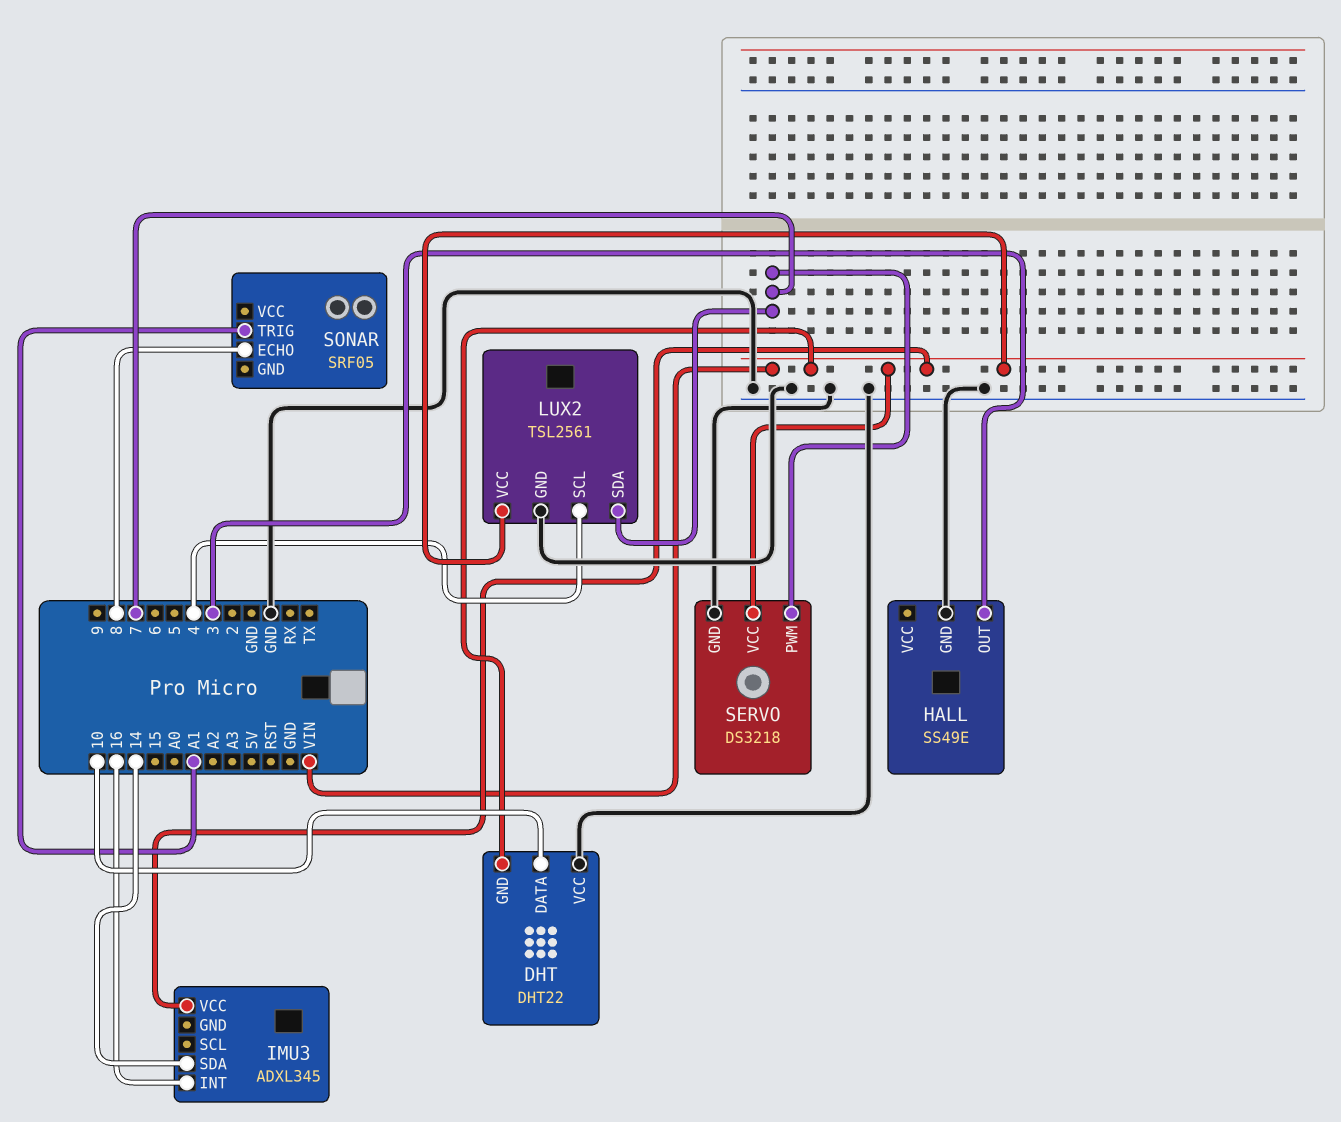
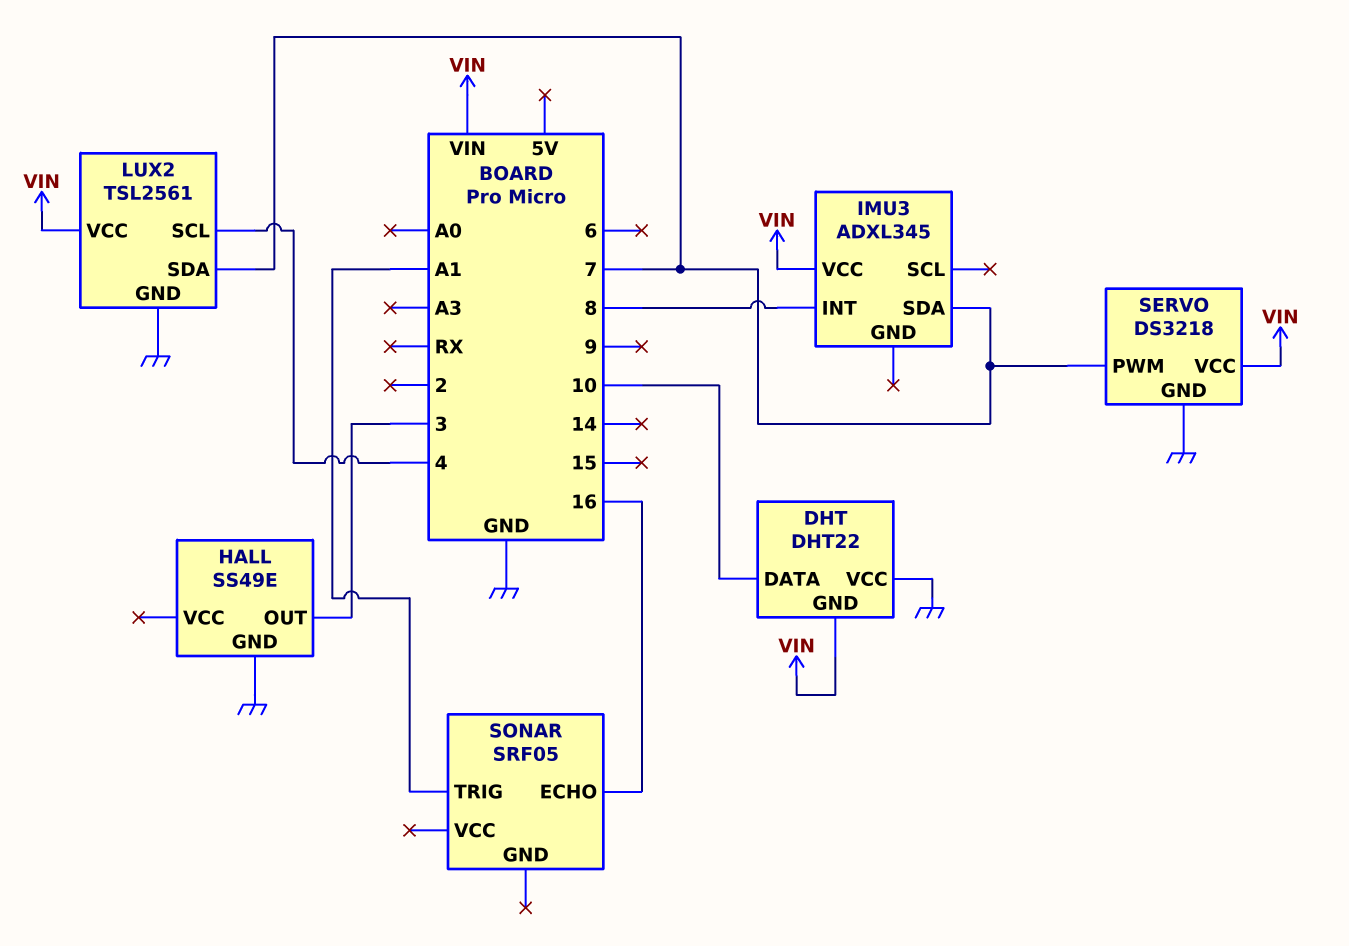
IMU3 pin INT: 16 -> 8
IMU3 pin SDA: 14 -> 7
SONAR pin ECHO: 8 -> 16

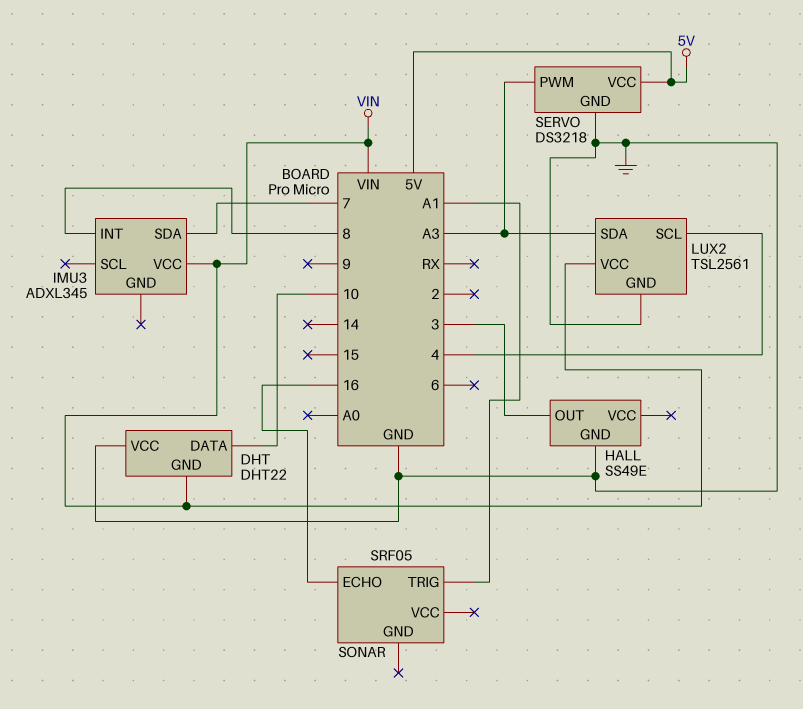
LUX2 pin SDA: 7 -> A3
SERVO pin PWM: 7 -> A3
SERVO pin VCC: VIN -> 5V

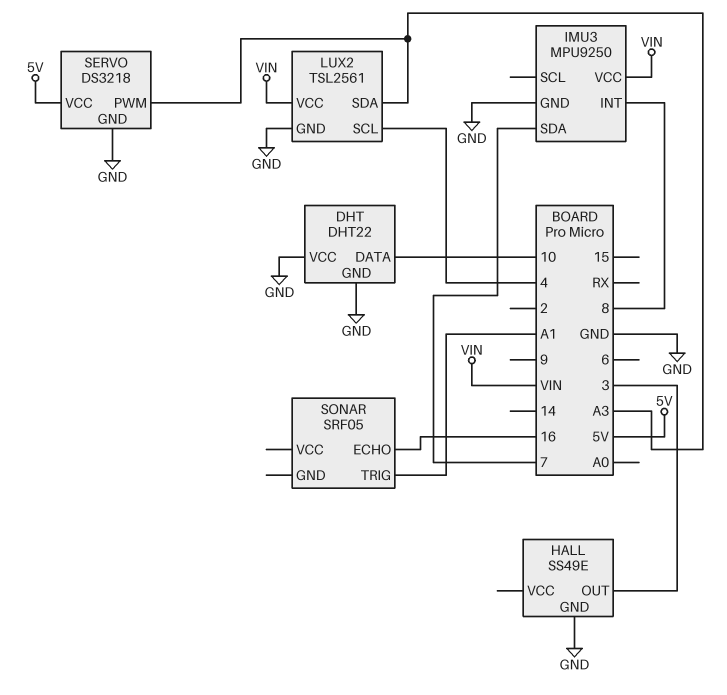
DHT pin GND: VIN -> GND
IMU3: ADXL345 -> MPU9250
IMU3 pin GND: none -> GND

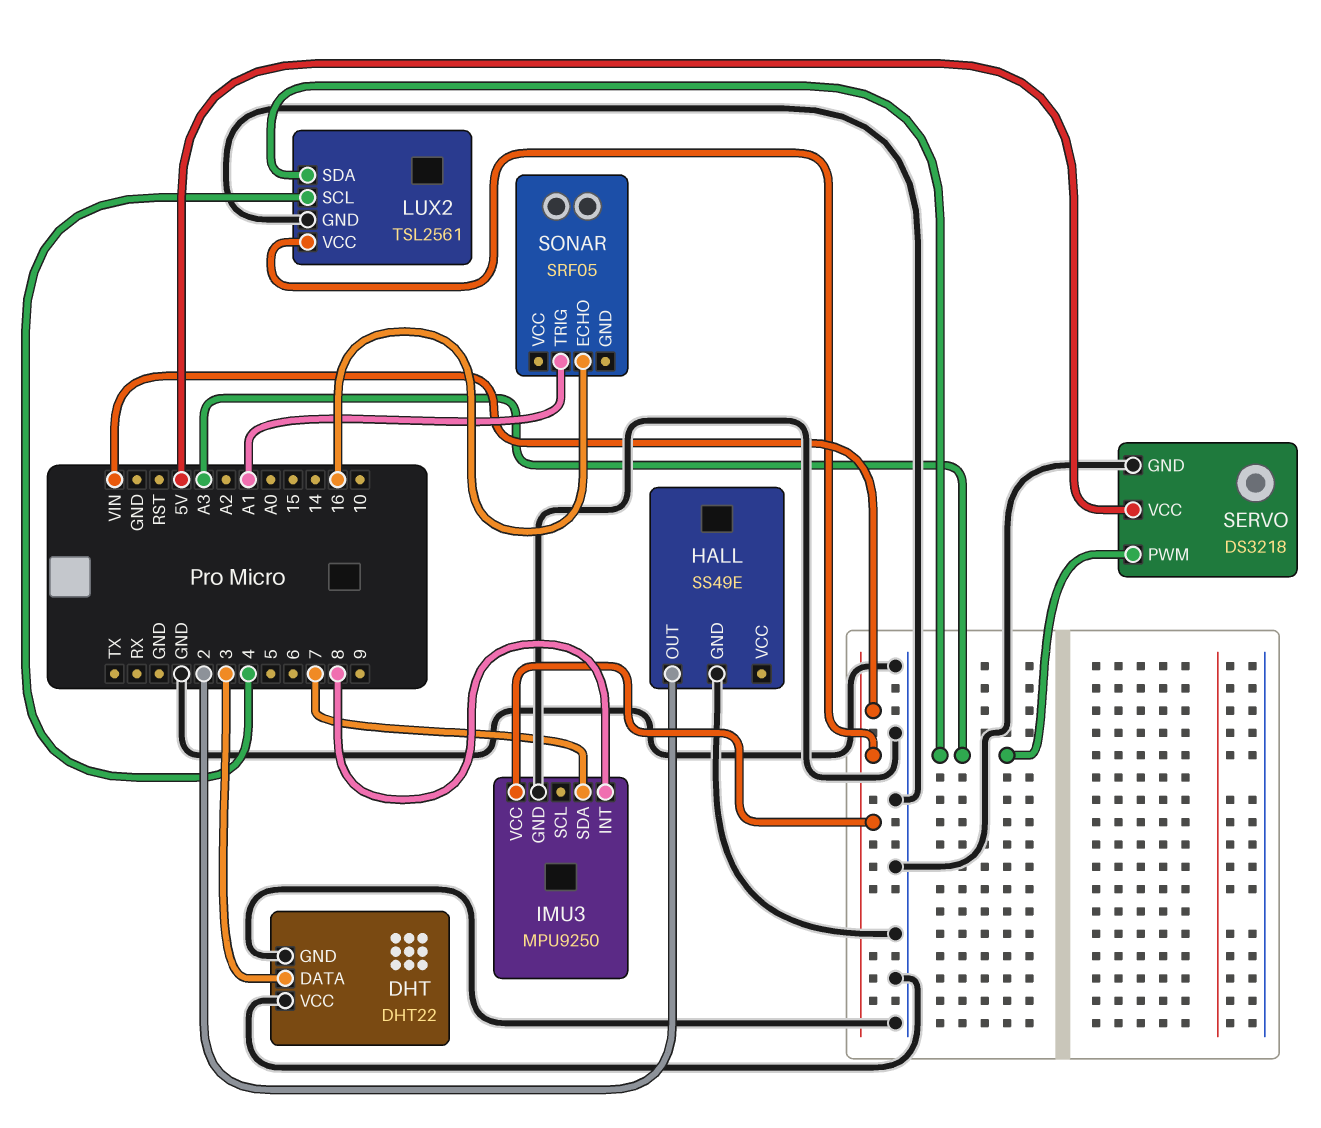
DHT pin DATA: 10 -> 3
HALL pin OUT: 3 -> 2

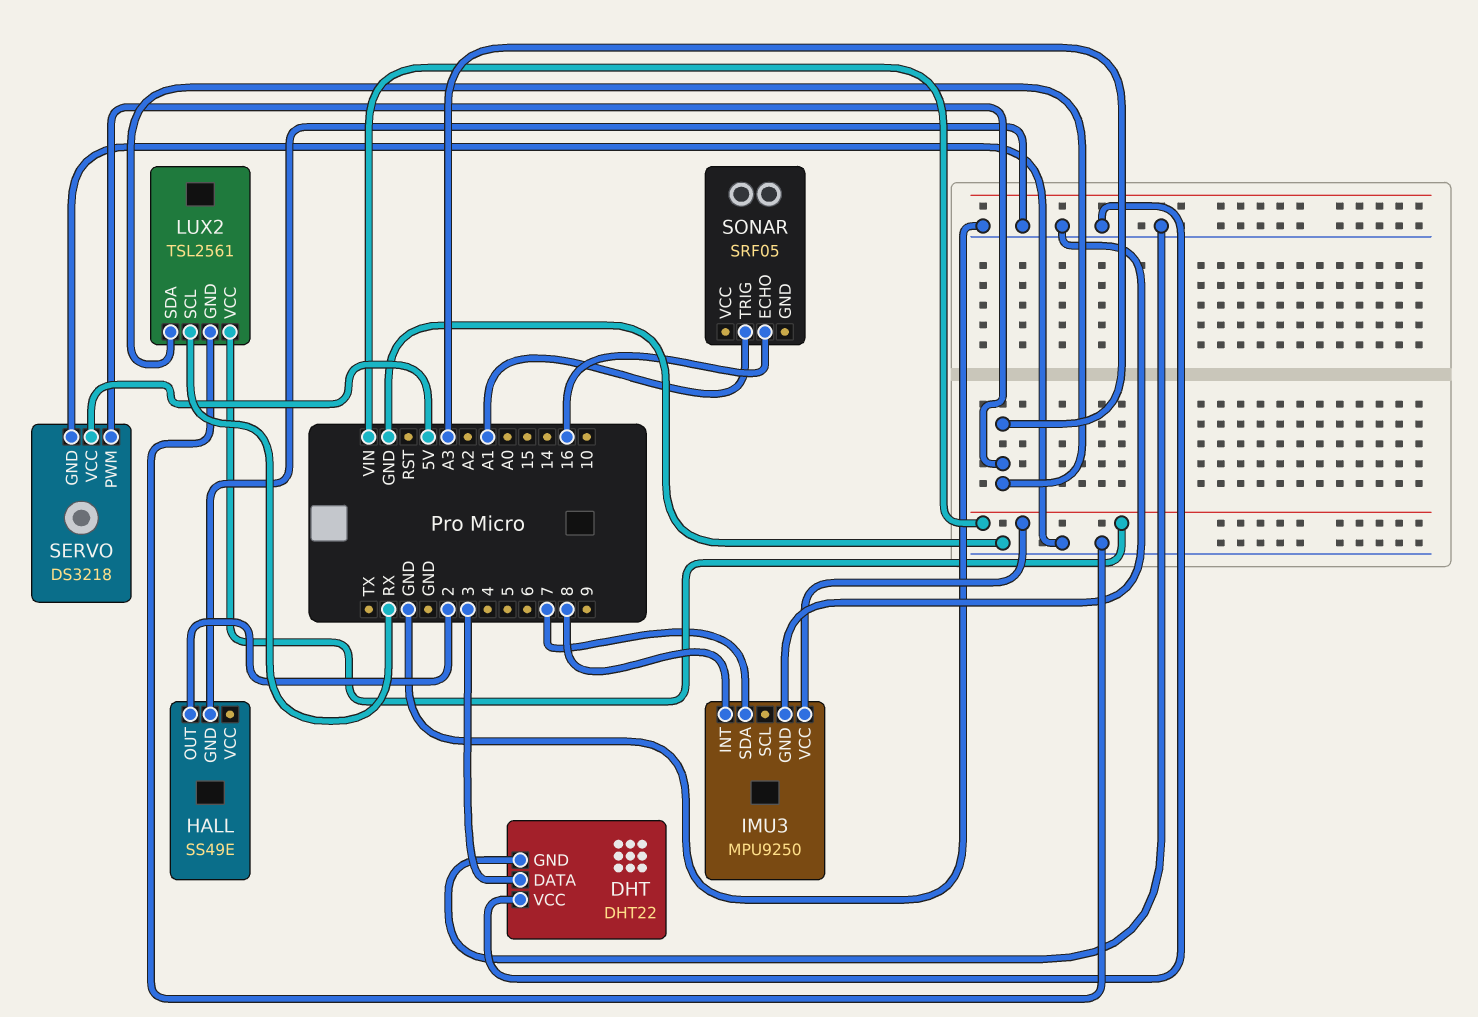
LUX2 pin SCL: 4 -> RX

